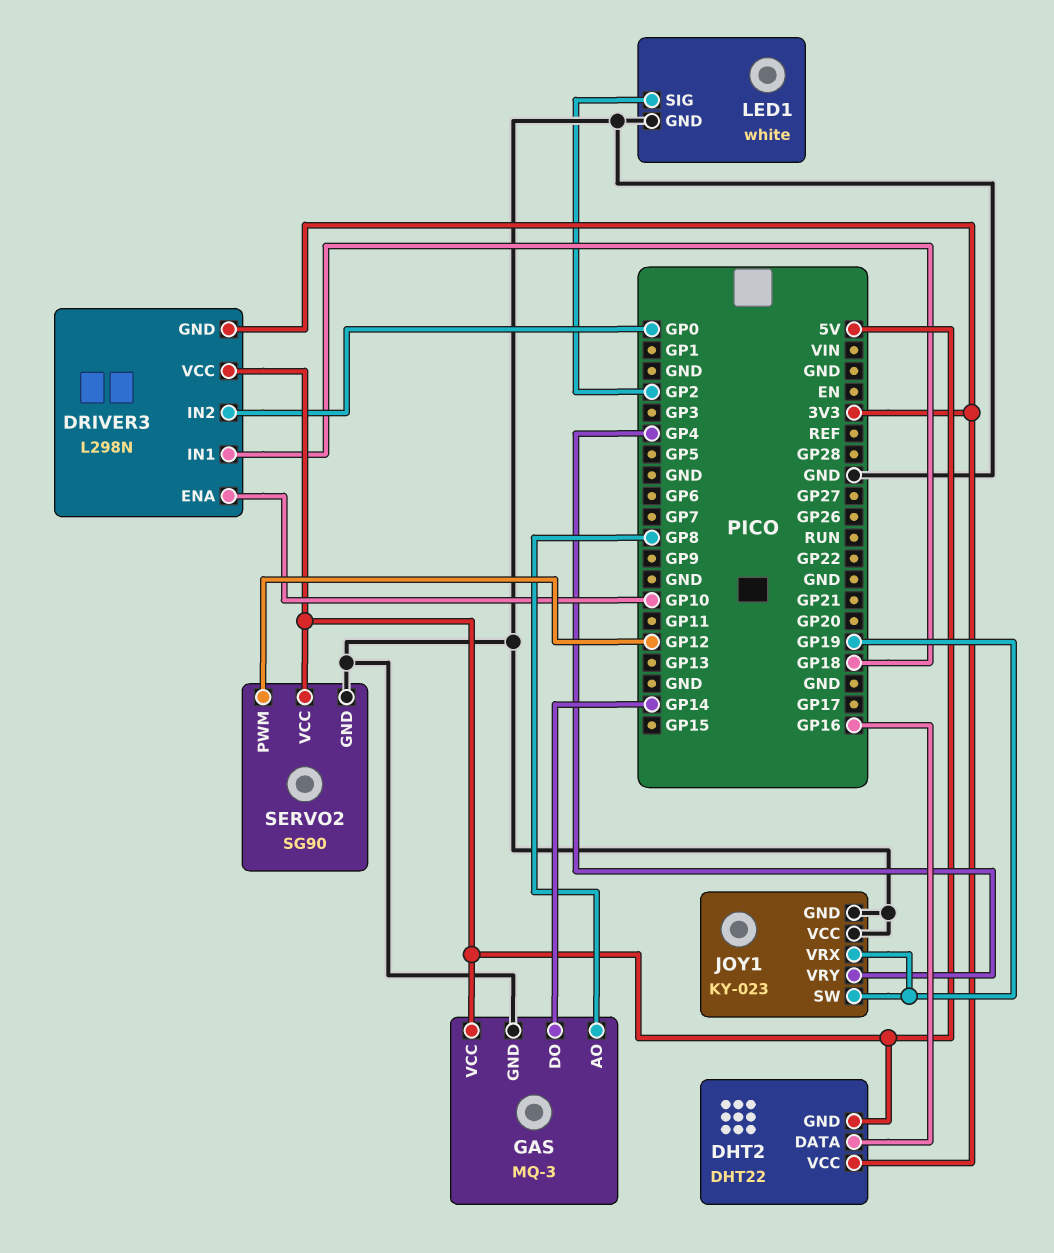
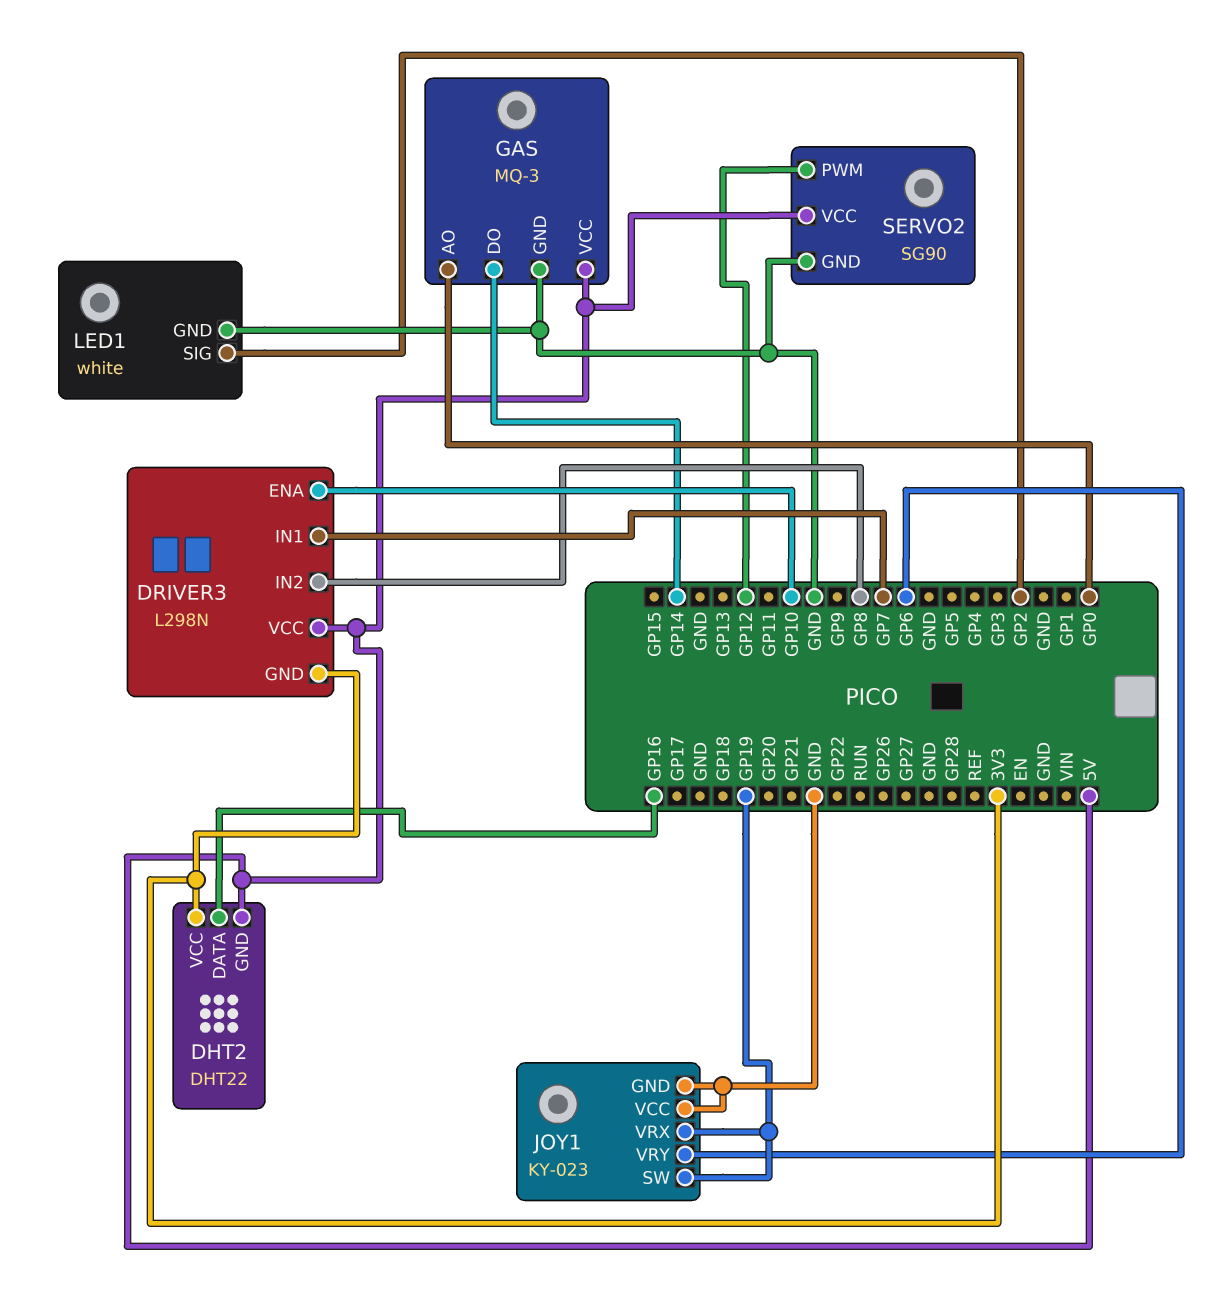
DRIVER3 pin IN1: GP18 -> GP7
DRIVER3 pin IN2: GP0 -> GP8
GAS pin AO: GP8 -> GP0
JOY1 pin VRY: GP4 -> GP6

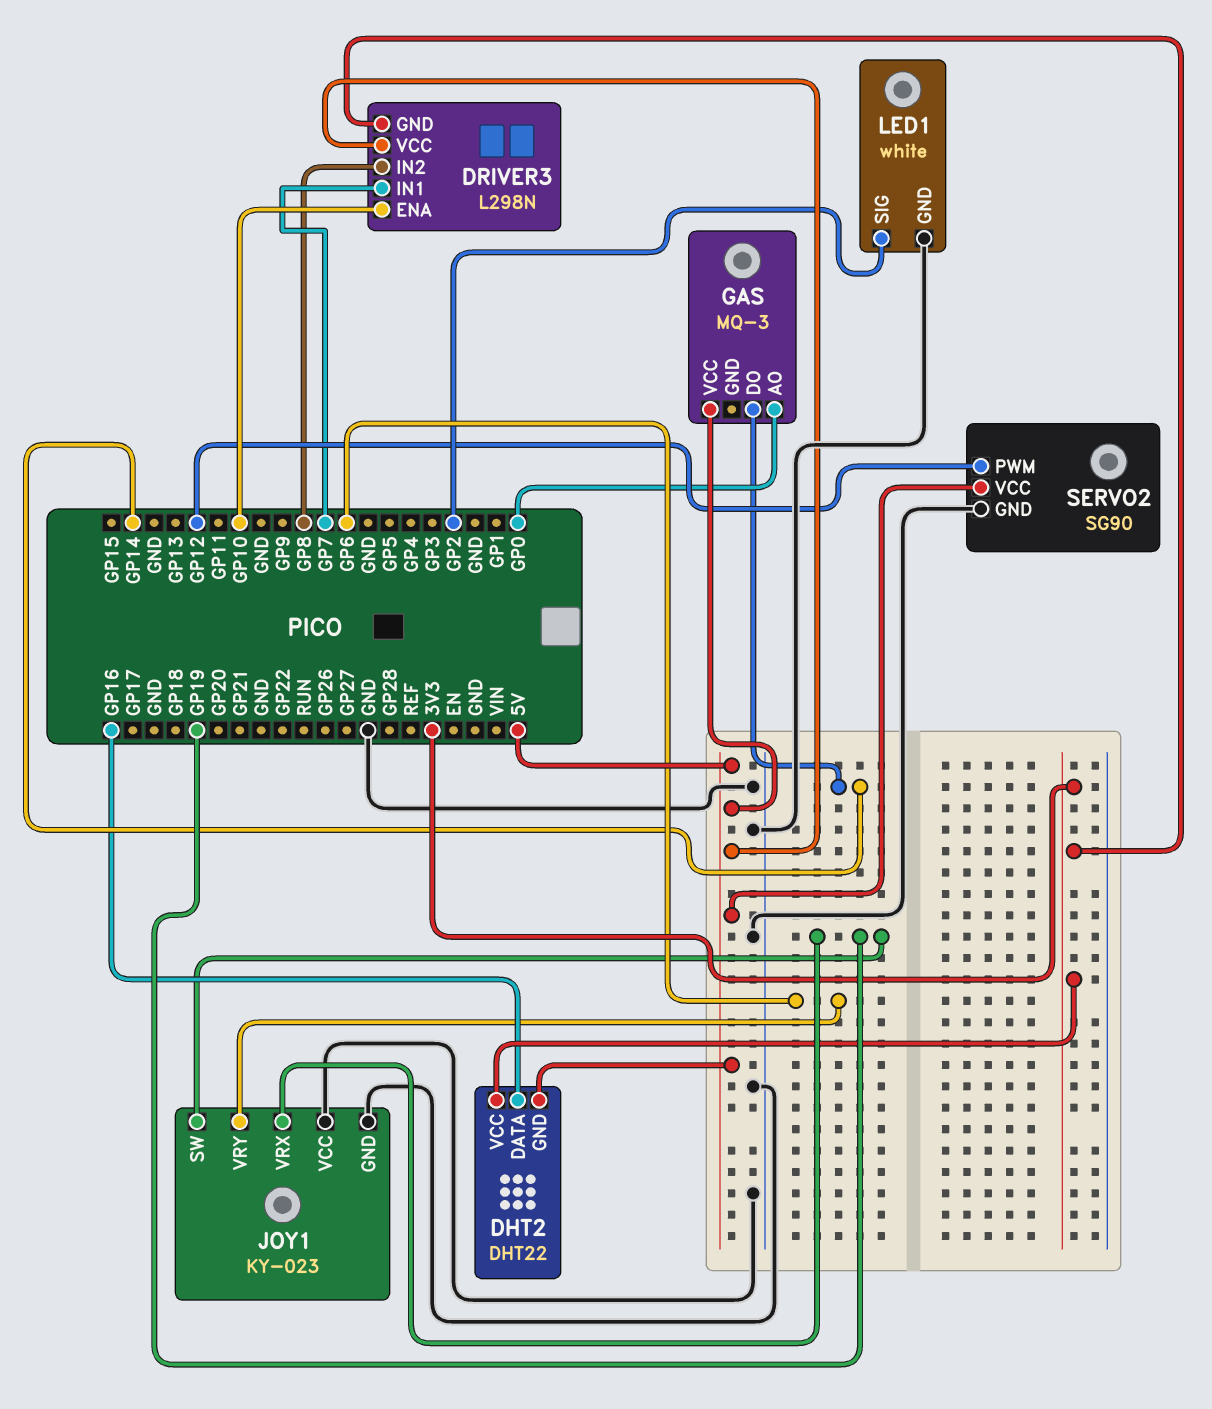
GAS pin GND: GND -> none

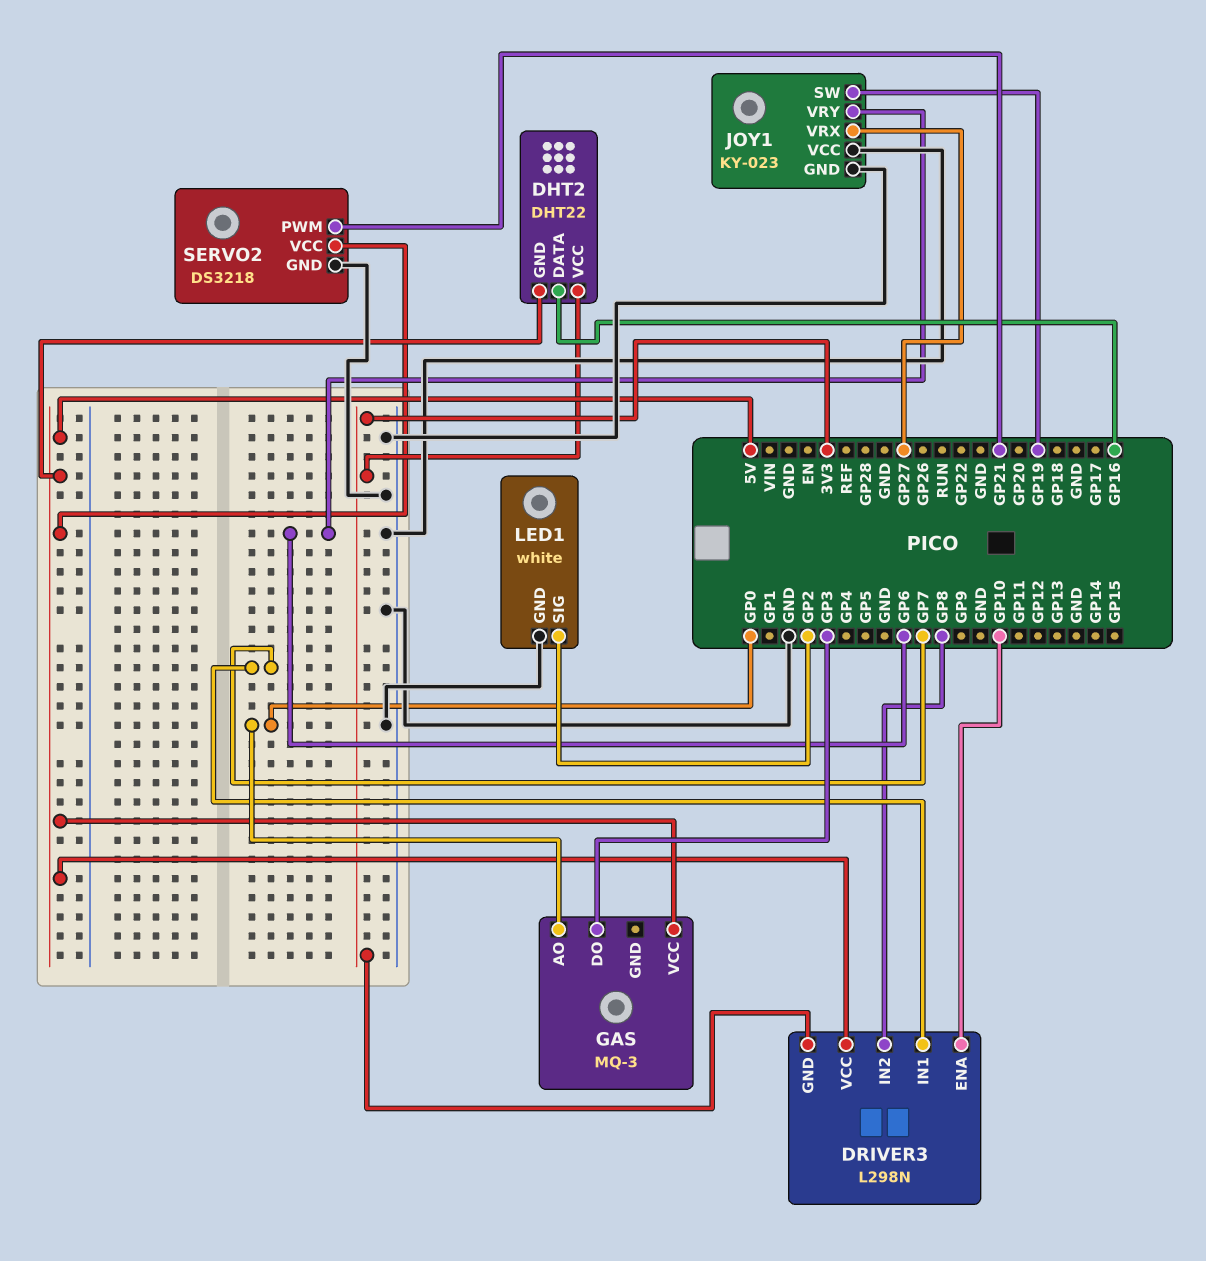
GAS pin DO: GP14 -> GP3
JOY1 pin VRX: GP19 -> GP27
SERVO2: SG90 -> DS3218
SERVO2 pin PWM: GP12 -> GP21

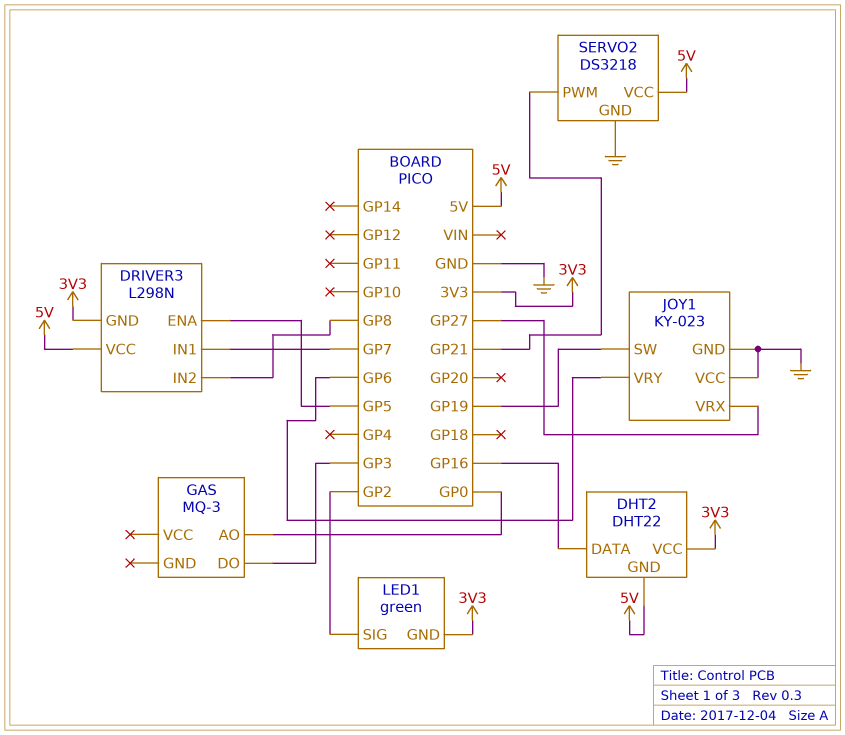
DRIVER3 pin ENA: GP10 -> GP5
GAS pin VCC: 5V -> none
LED1: white -> green
LED1 pin GND: GND -> 3V3

